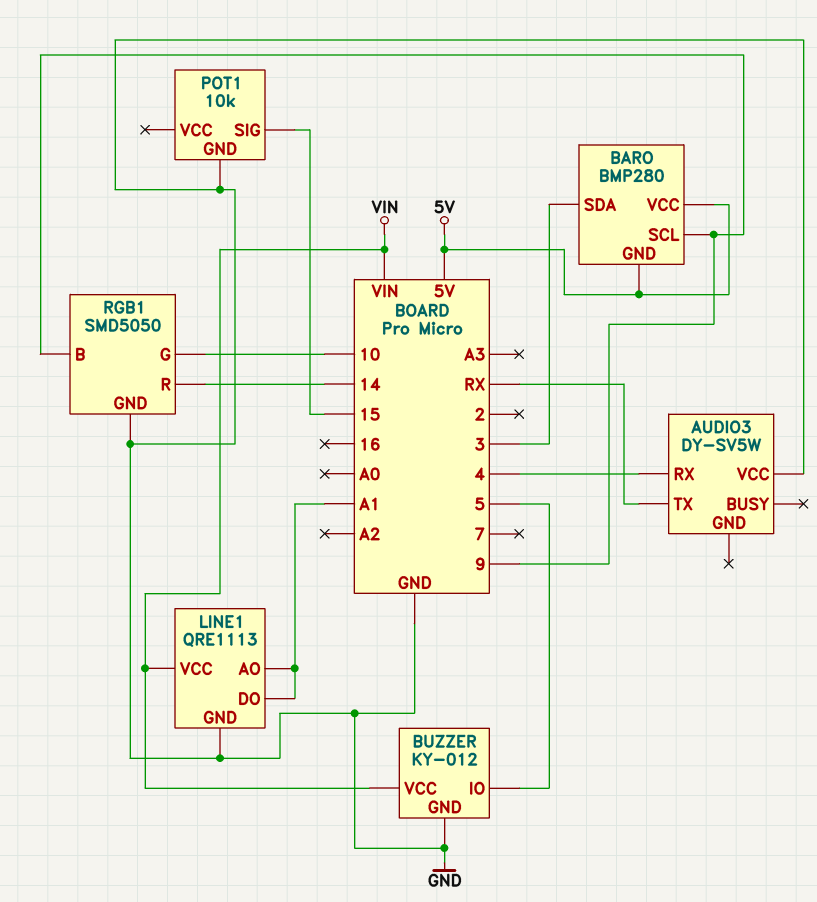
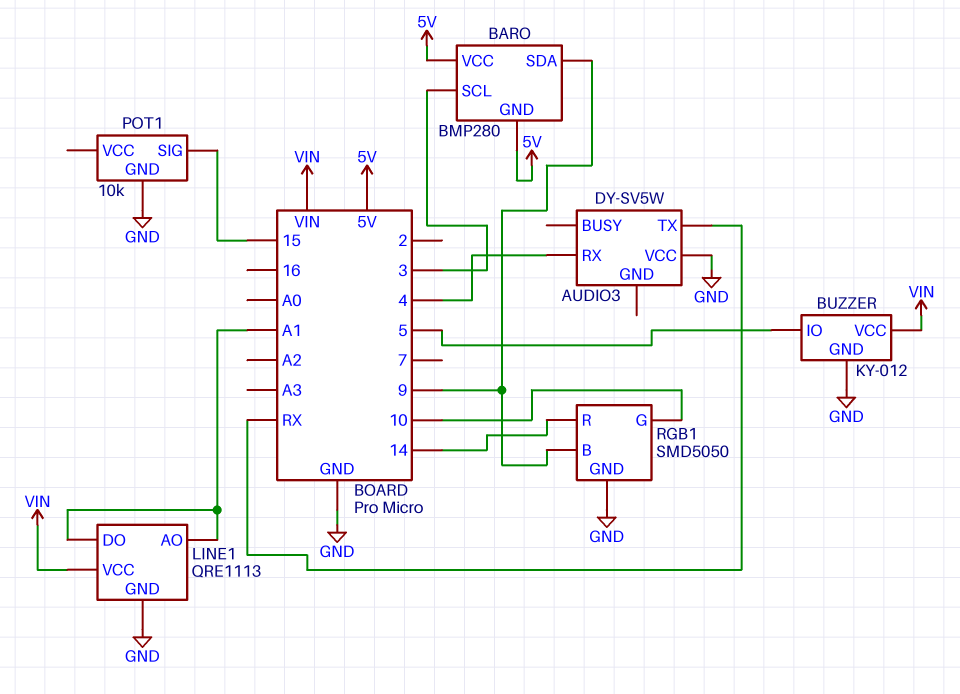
BARO pin SCL: 9 -> 3
BARO pin SDA: 3 -> 9

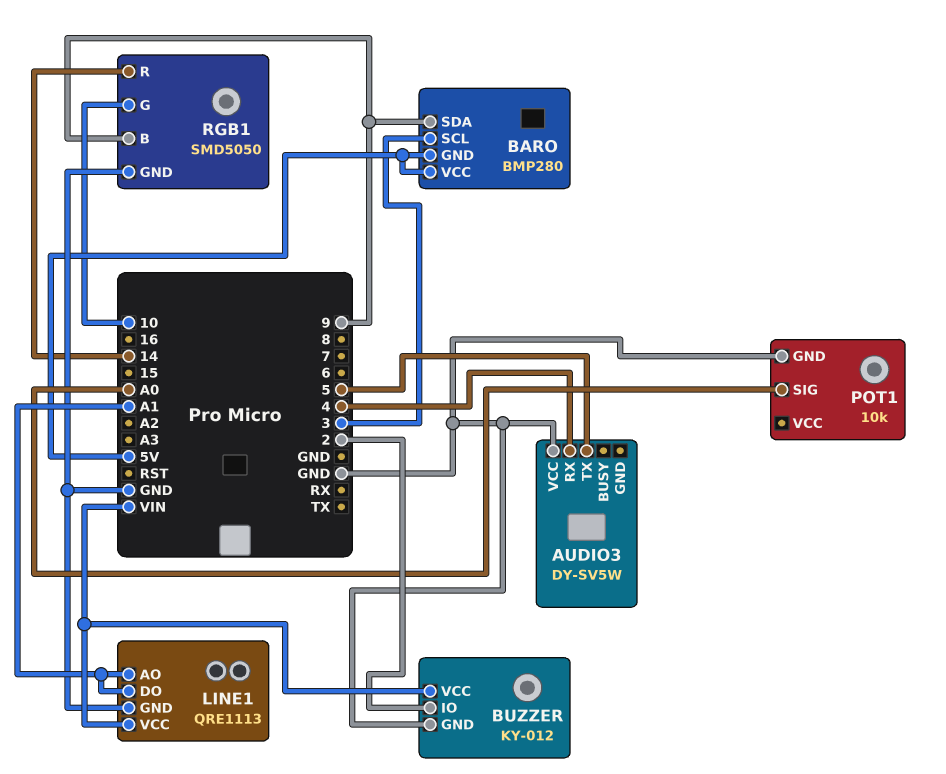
AUDIO3 pin TX: RX -> 5
BUZZER pin IO: 5 -> 2
POT1 pin SIG: 15 -> A0

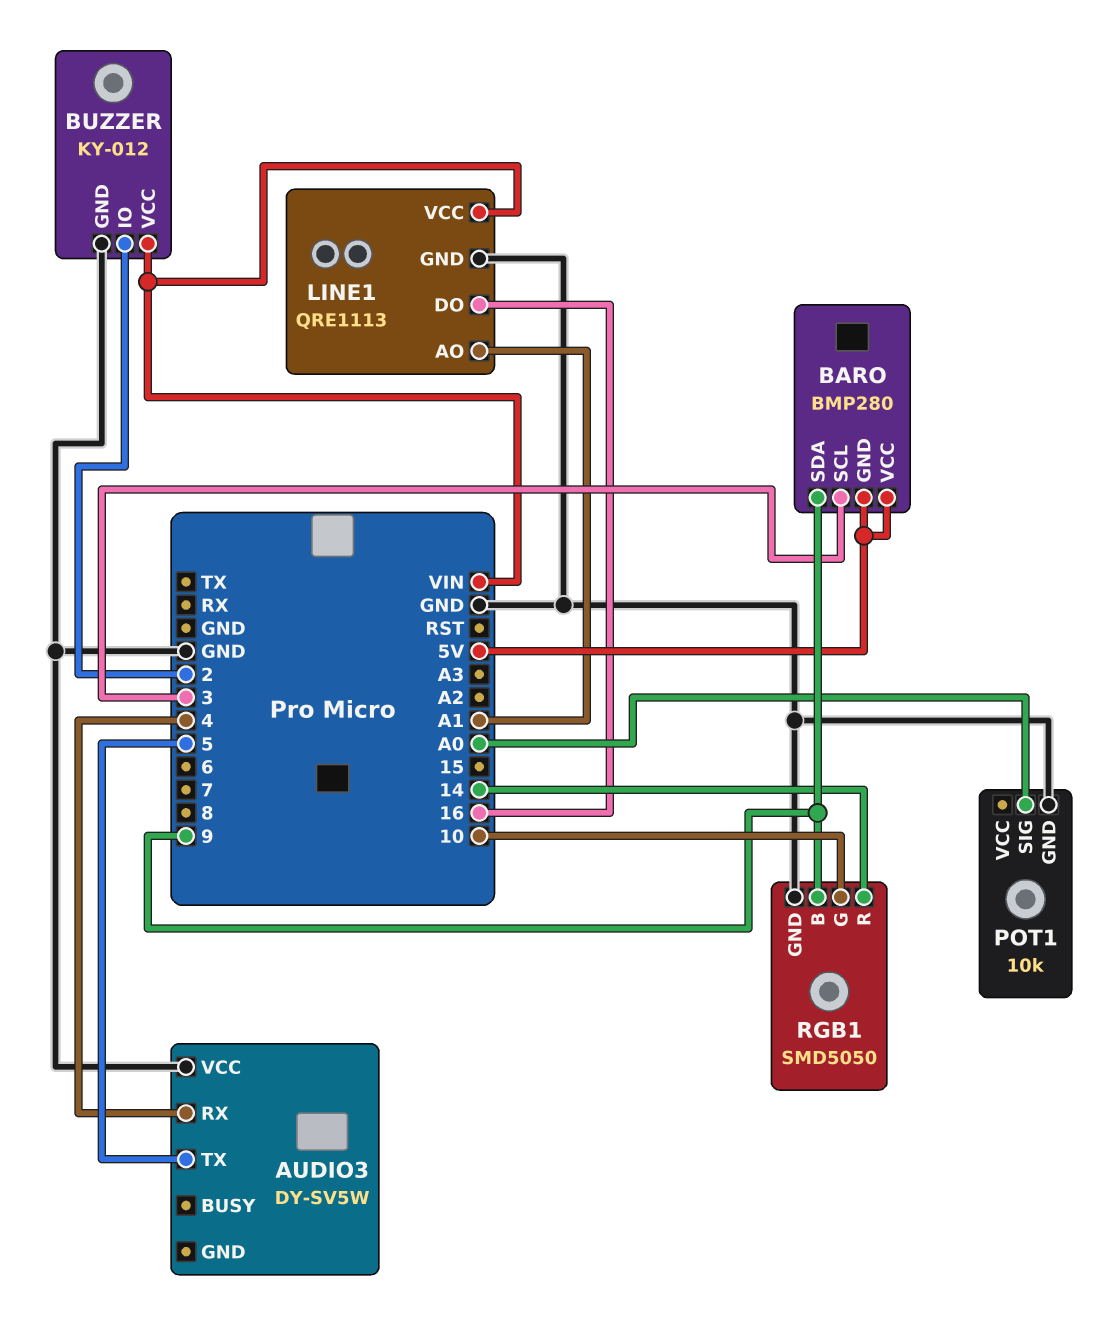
LINE1 pin DO: A1 -> 16

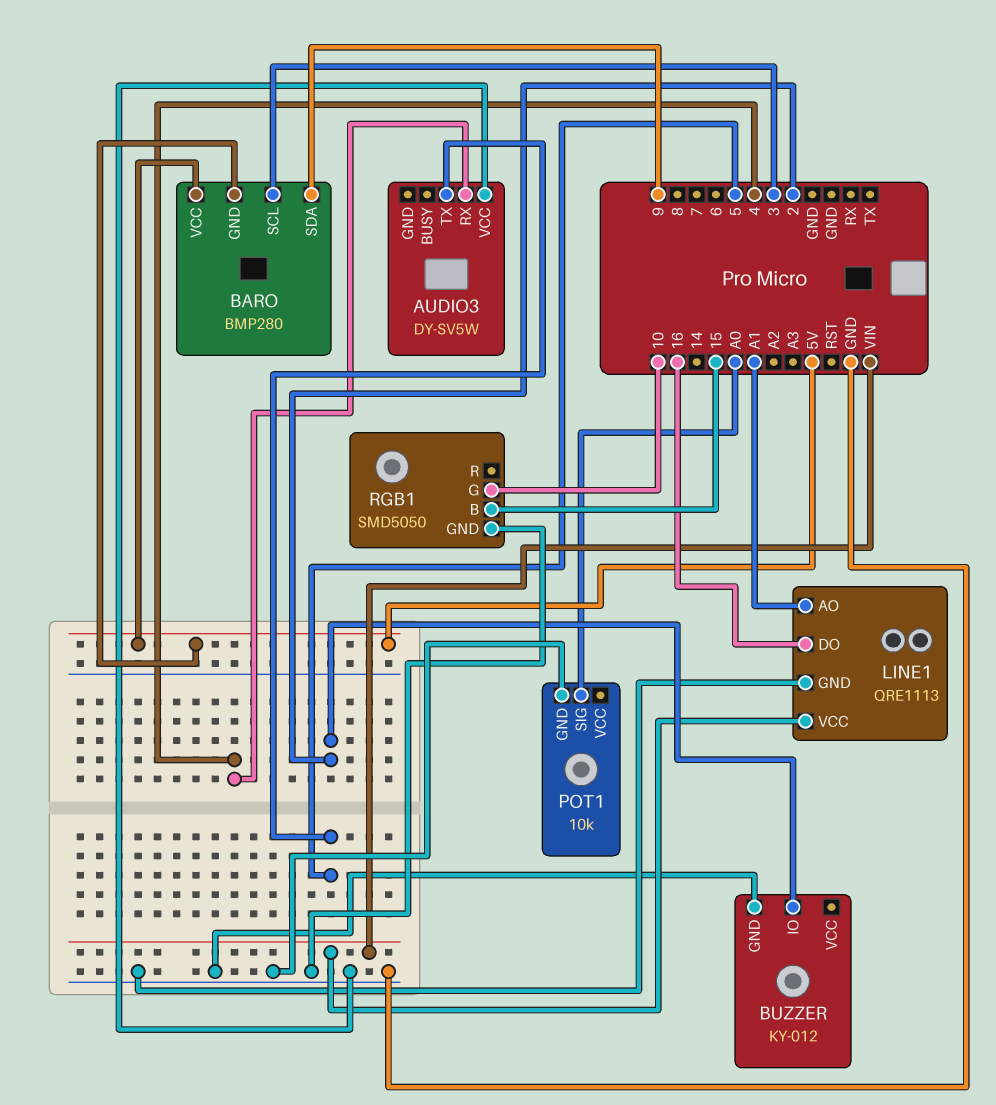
BUZZER pin VCC: VIN -> none
RGB1 pin B: 9 -> 15
RGB1 pin R: 14 -> none

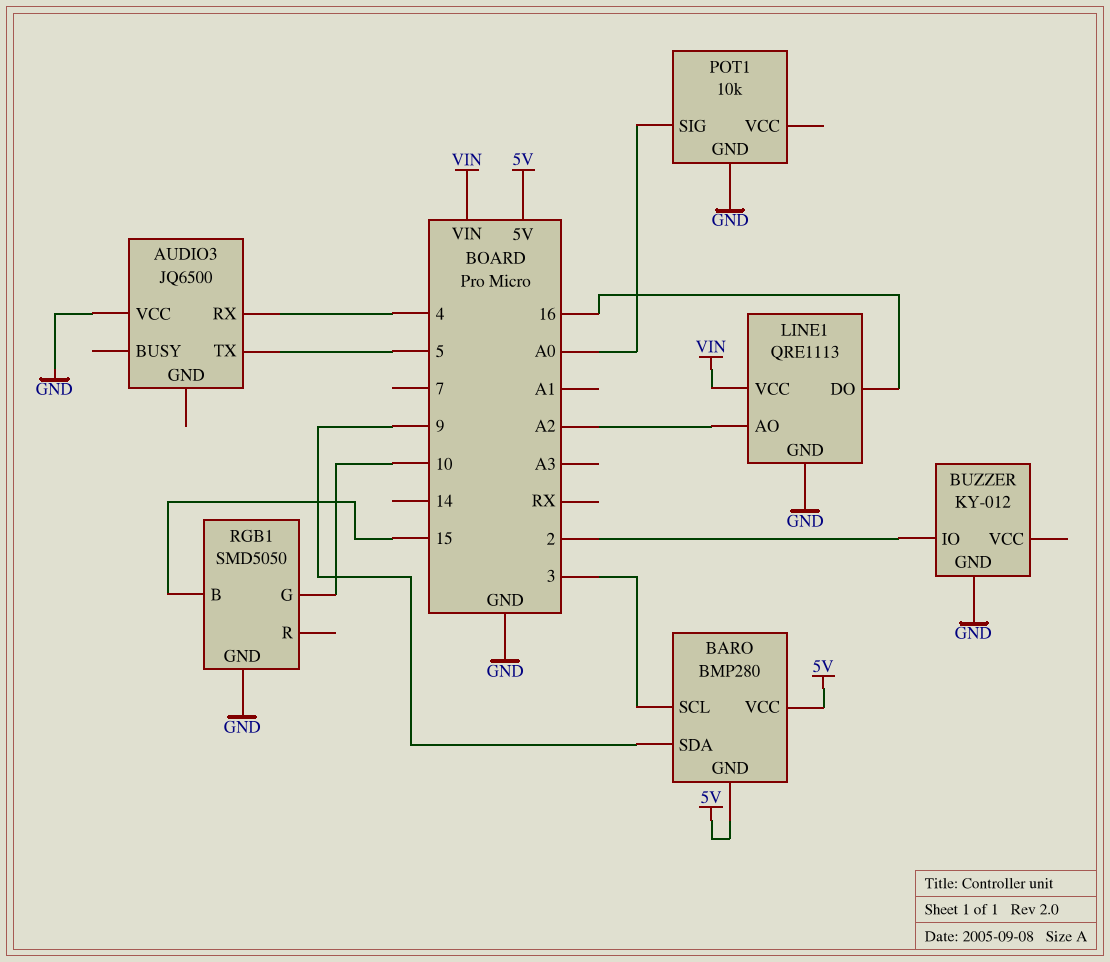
AUDIO3: DY-SV5W -> JQ6500
LINE1 pin AO: A1 -> A2

